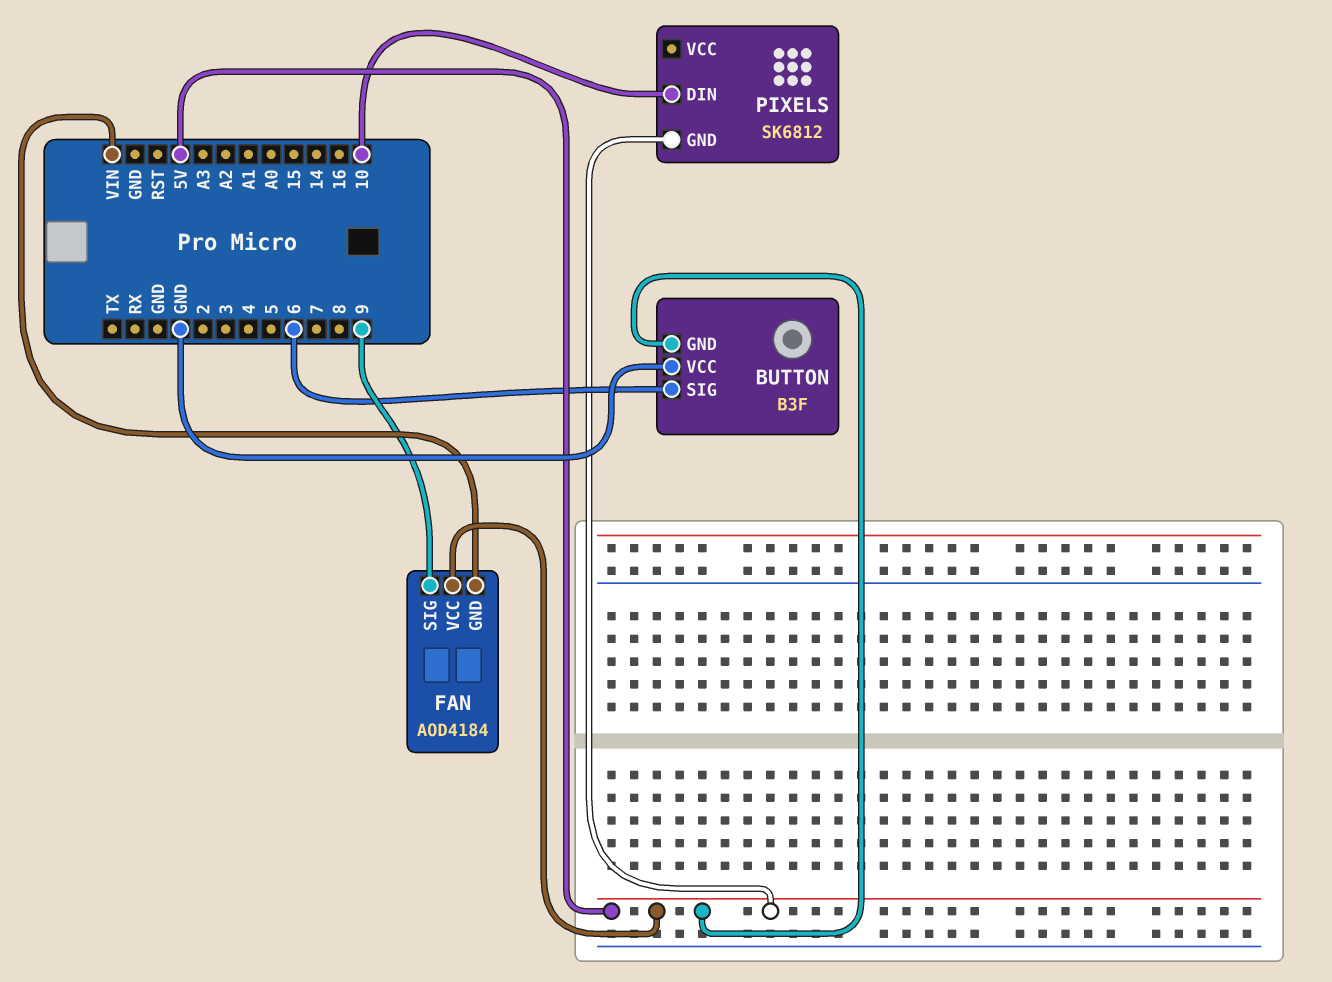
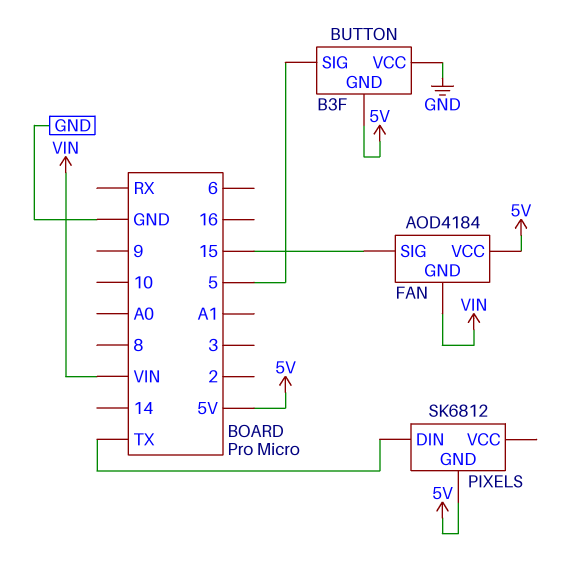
BUTTON pin SIG: 6 -> 5
FAN pin SIG: 9 -> 15
PIXELS pin DIN: 10 -> TX

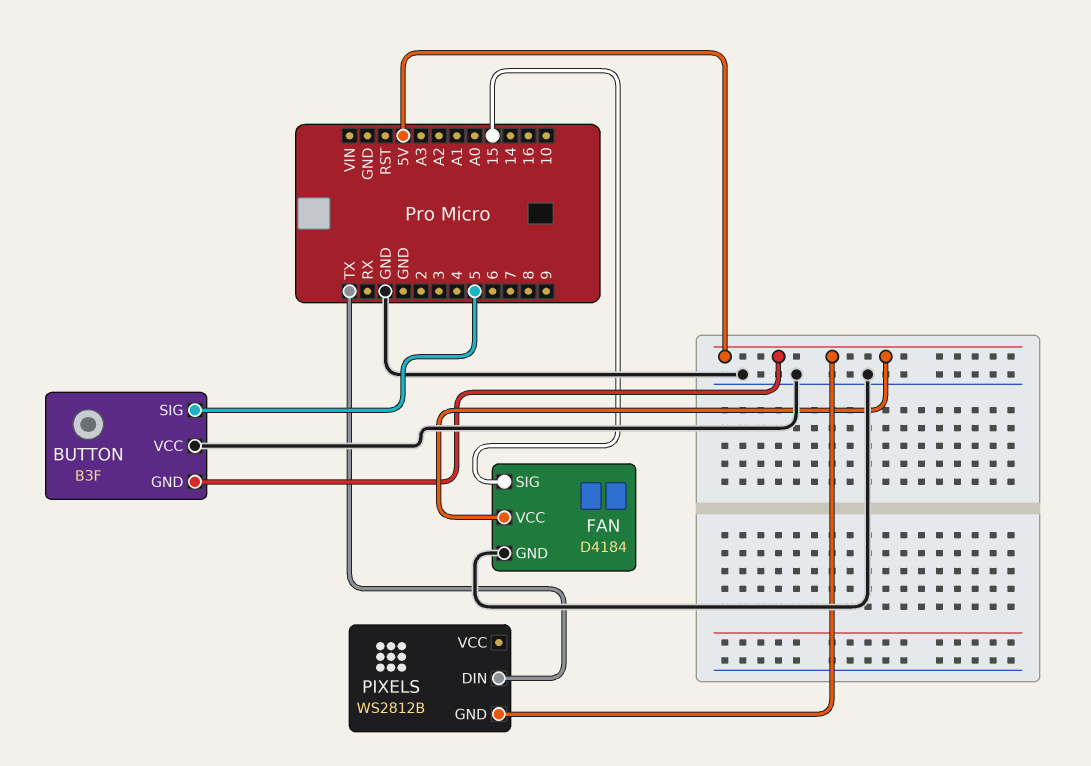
FAN: AOD4184 -> D4184
FAN pin GND: VIN -> GND
PIXELS: SK6812 -> WS2812B

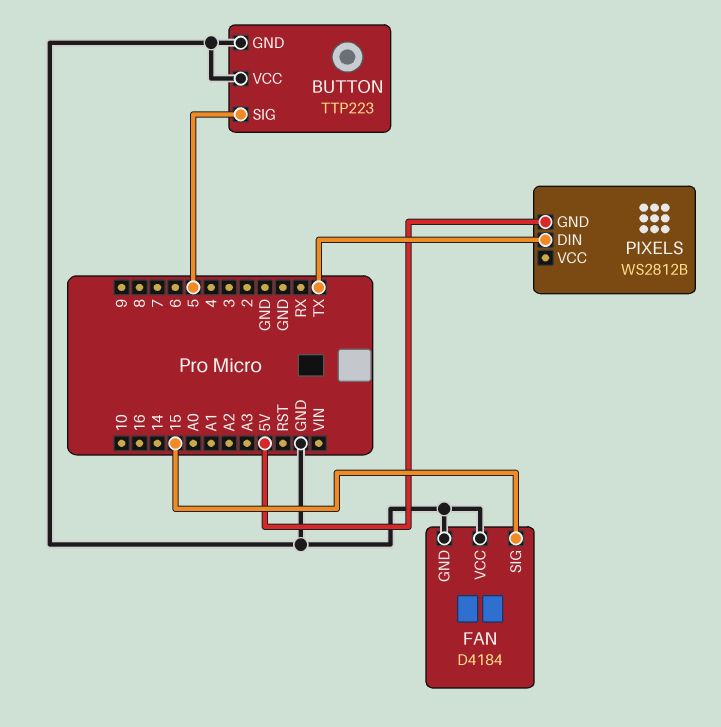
BUTTON: B3F -> TTP223
BUTTON pin GND: 5V -> GND
FAN pin VCC: 5V -> GND

